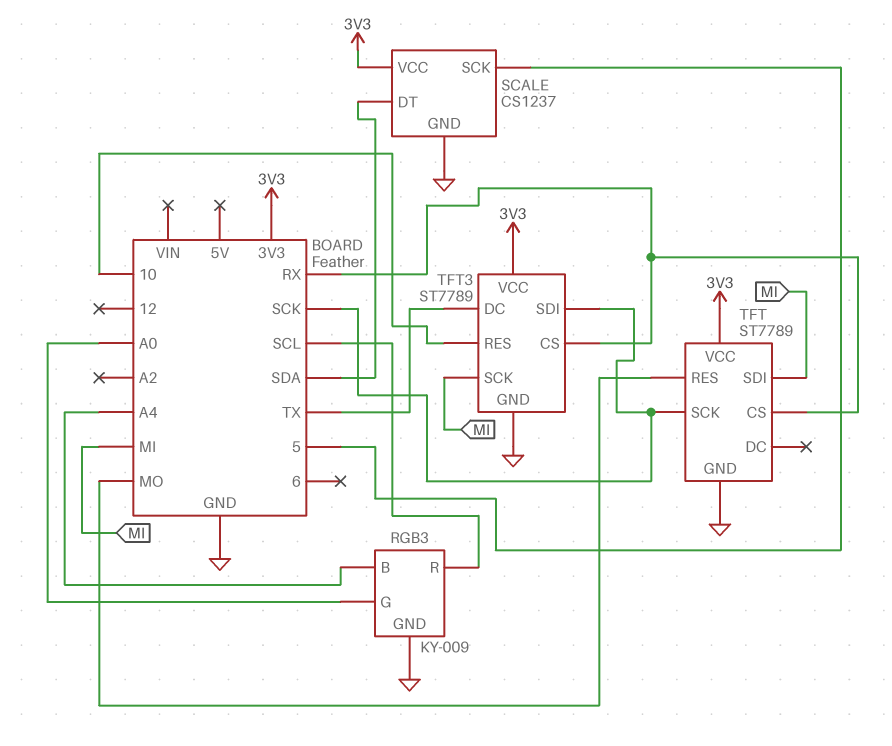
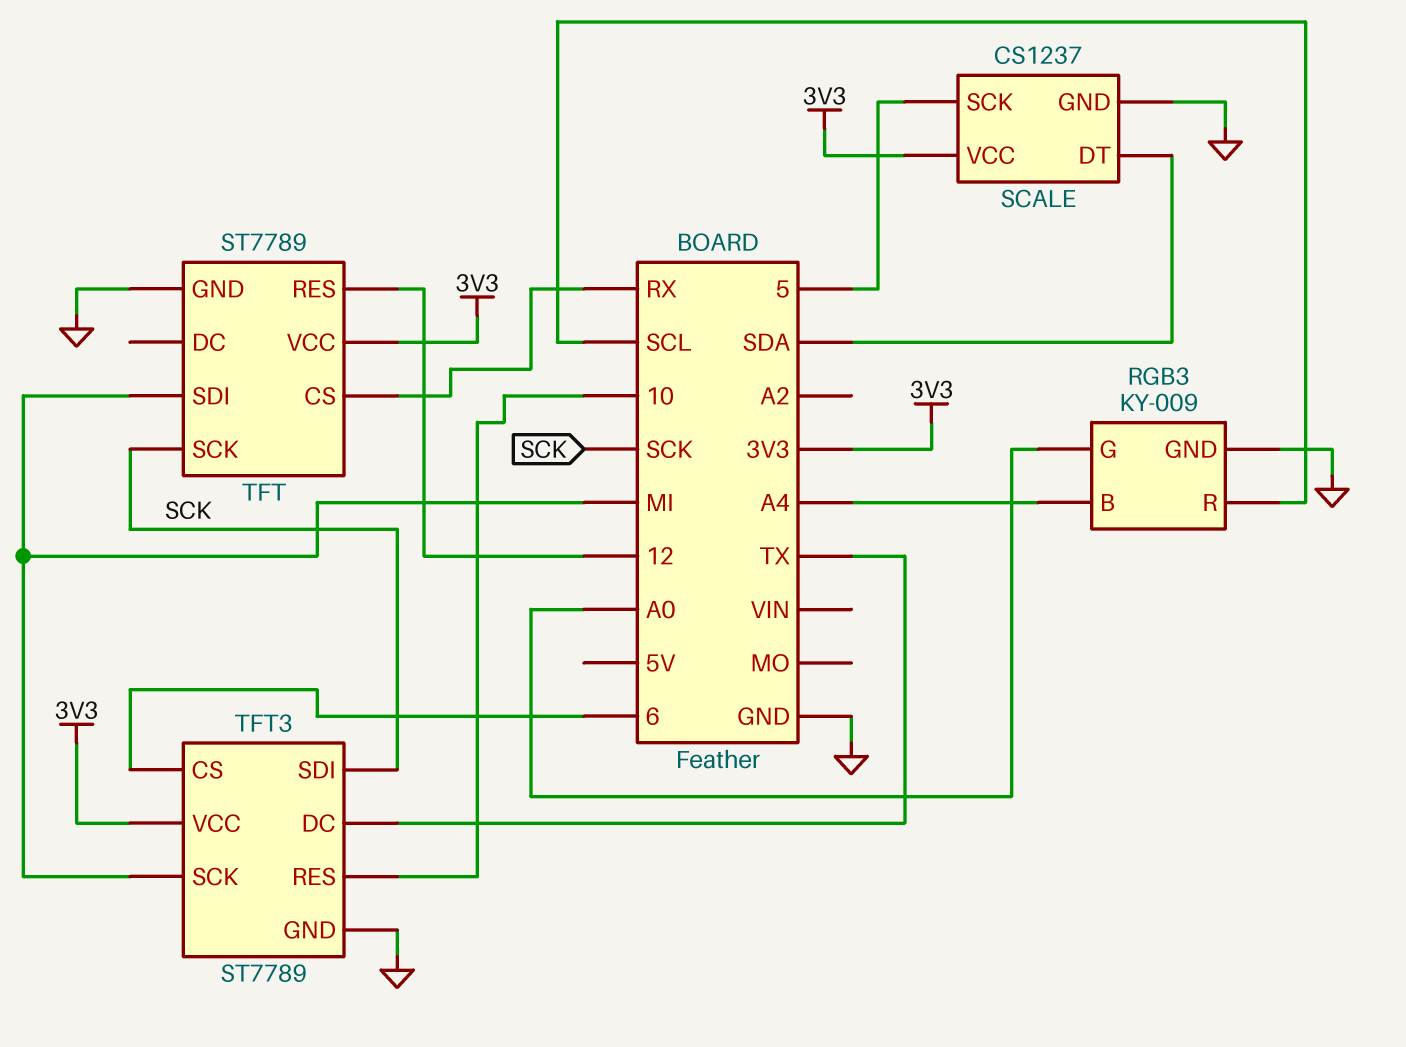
TFT pin RES: MO -> 12
TFT3 pin CS: RX -> 6

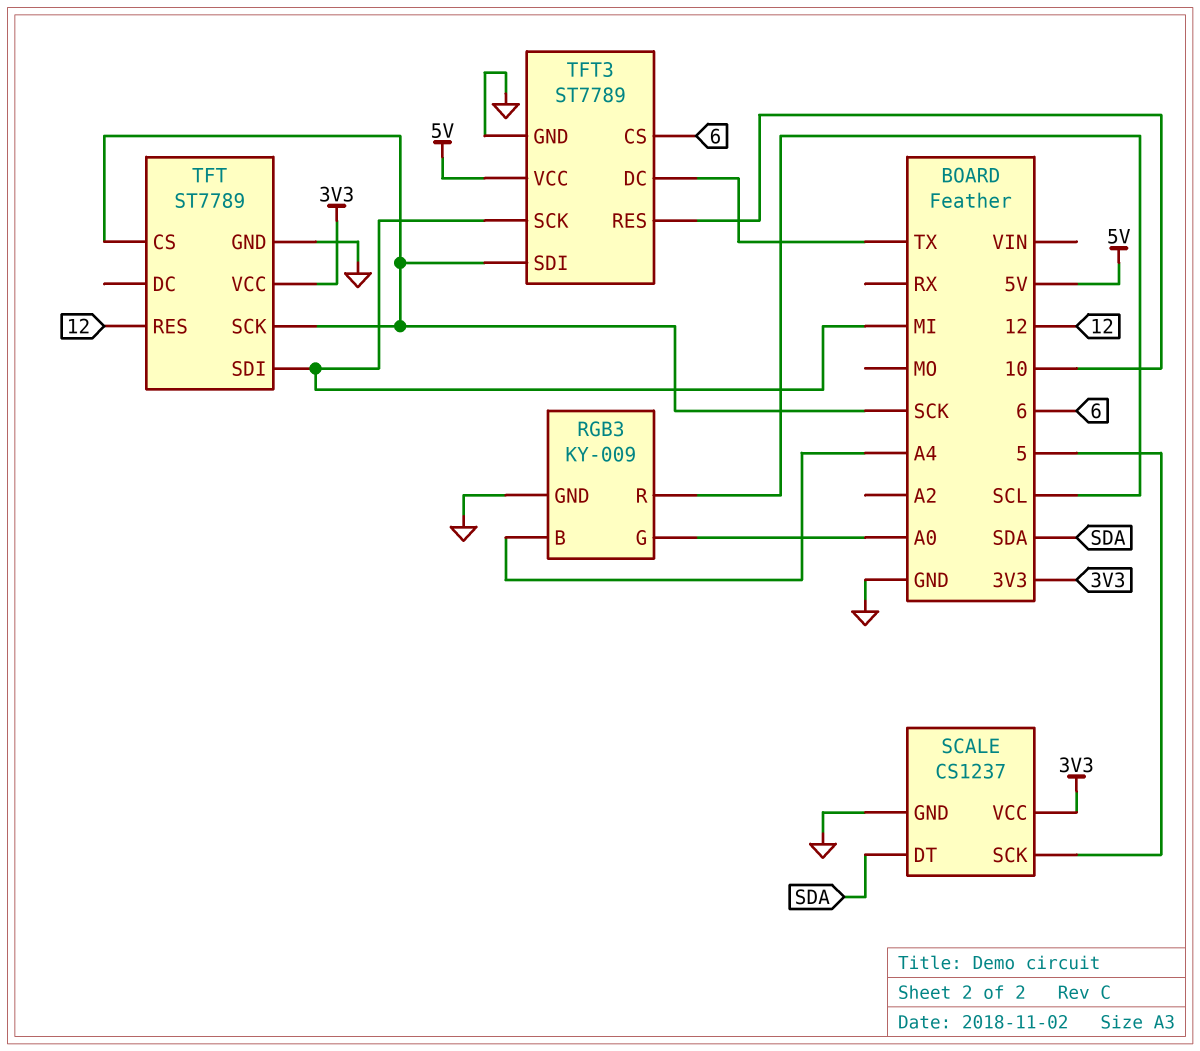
TFT pin CS: RX -> SCK
TFT3 pin VCC: 3V3 -> 5V

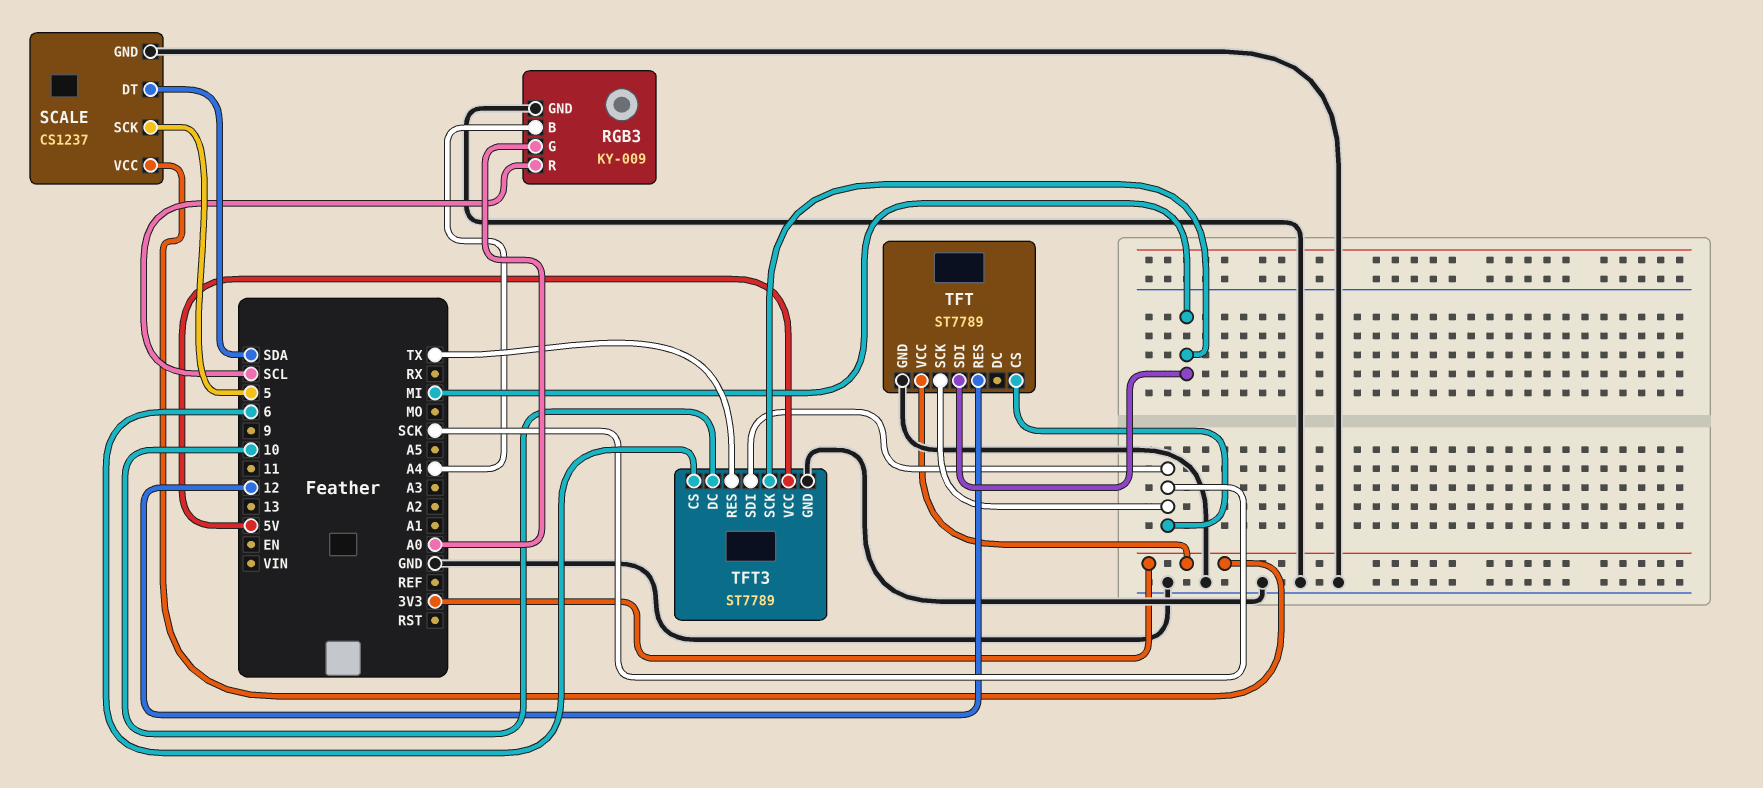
TFT3 pin DC: TX -> 10
TFT3 pin RES: 10 -> TX

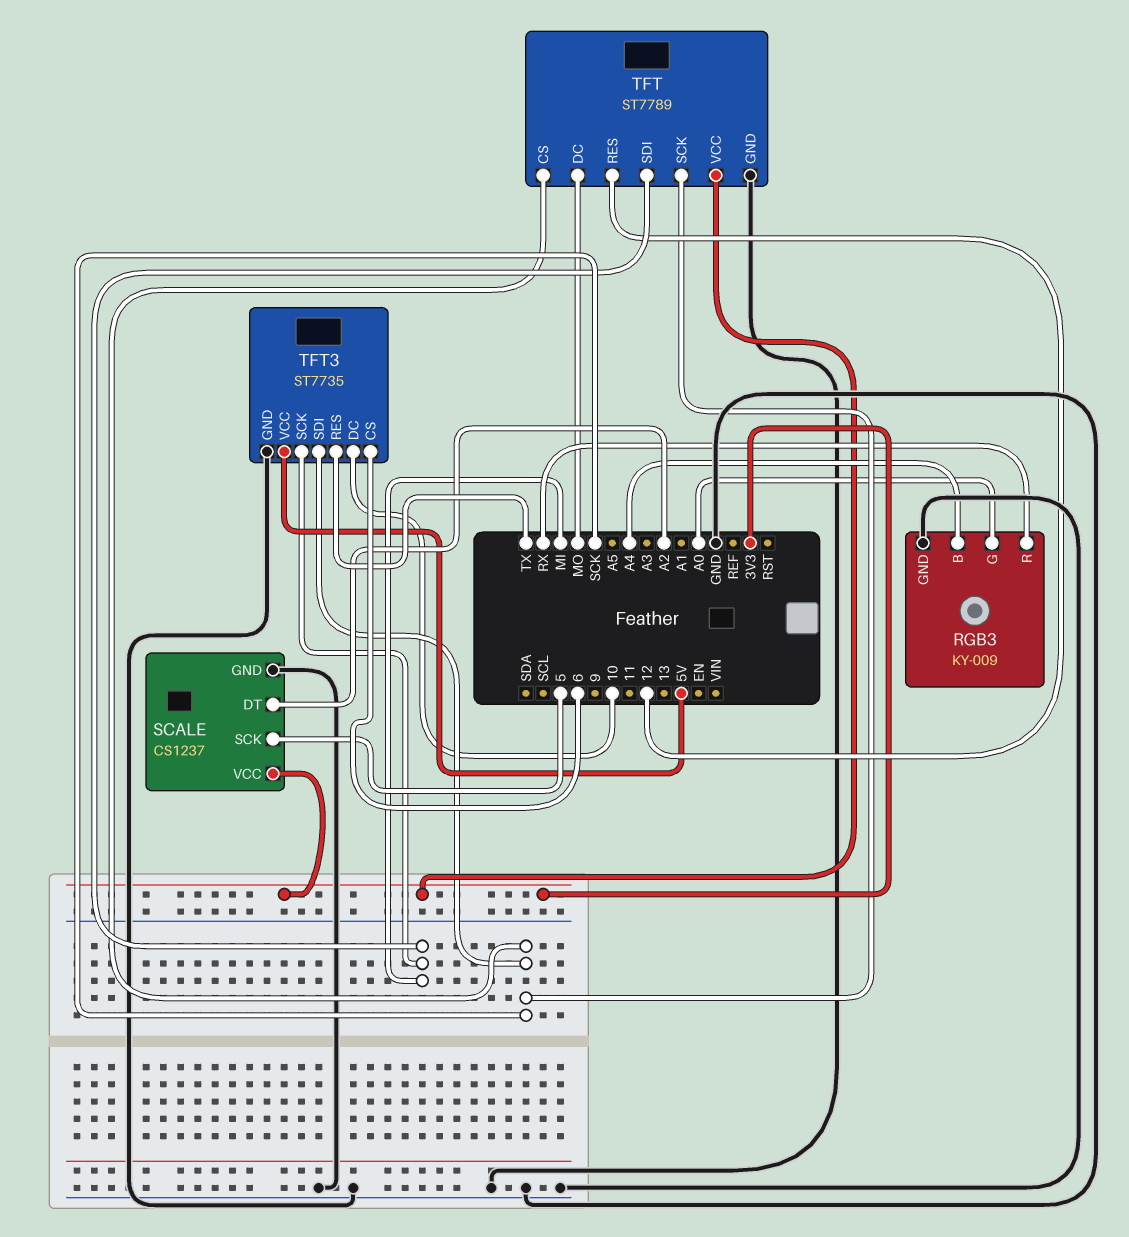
RGB3 pin R: SCL -> RX
SCALE pin DT: SDA -> A2
TFT pin DC: none -> MO
TFT3: ST7789 -> ST7735

